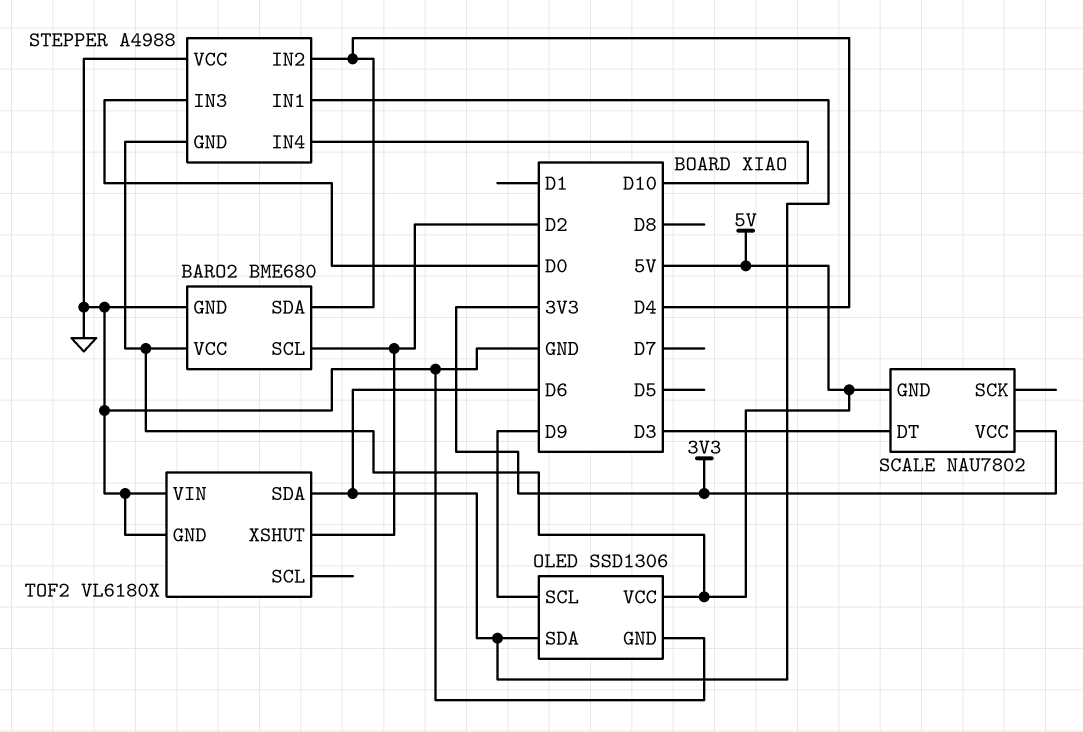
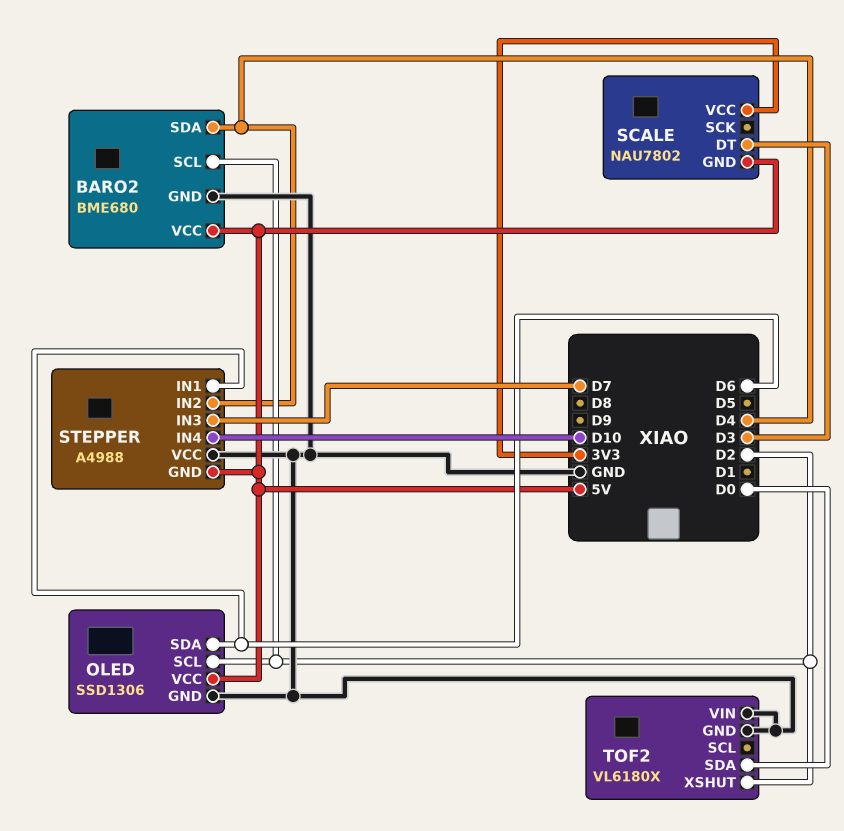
OLED pin SCL: D9 -> D2
STEPPER pin IN3: D0 -> D7
TOF2 pin SDA: D6 -> D0

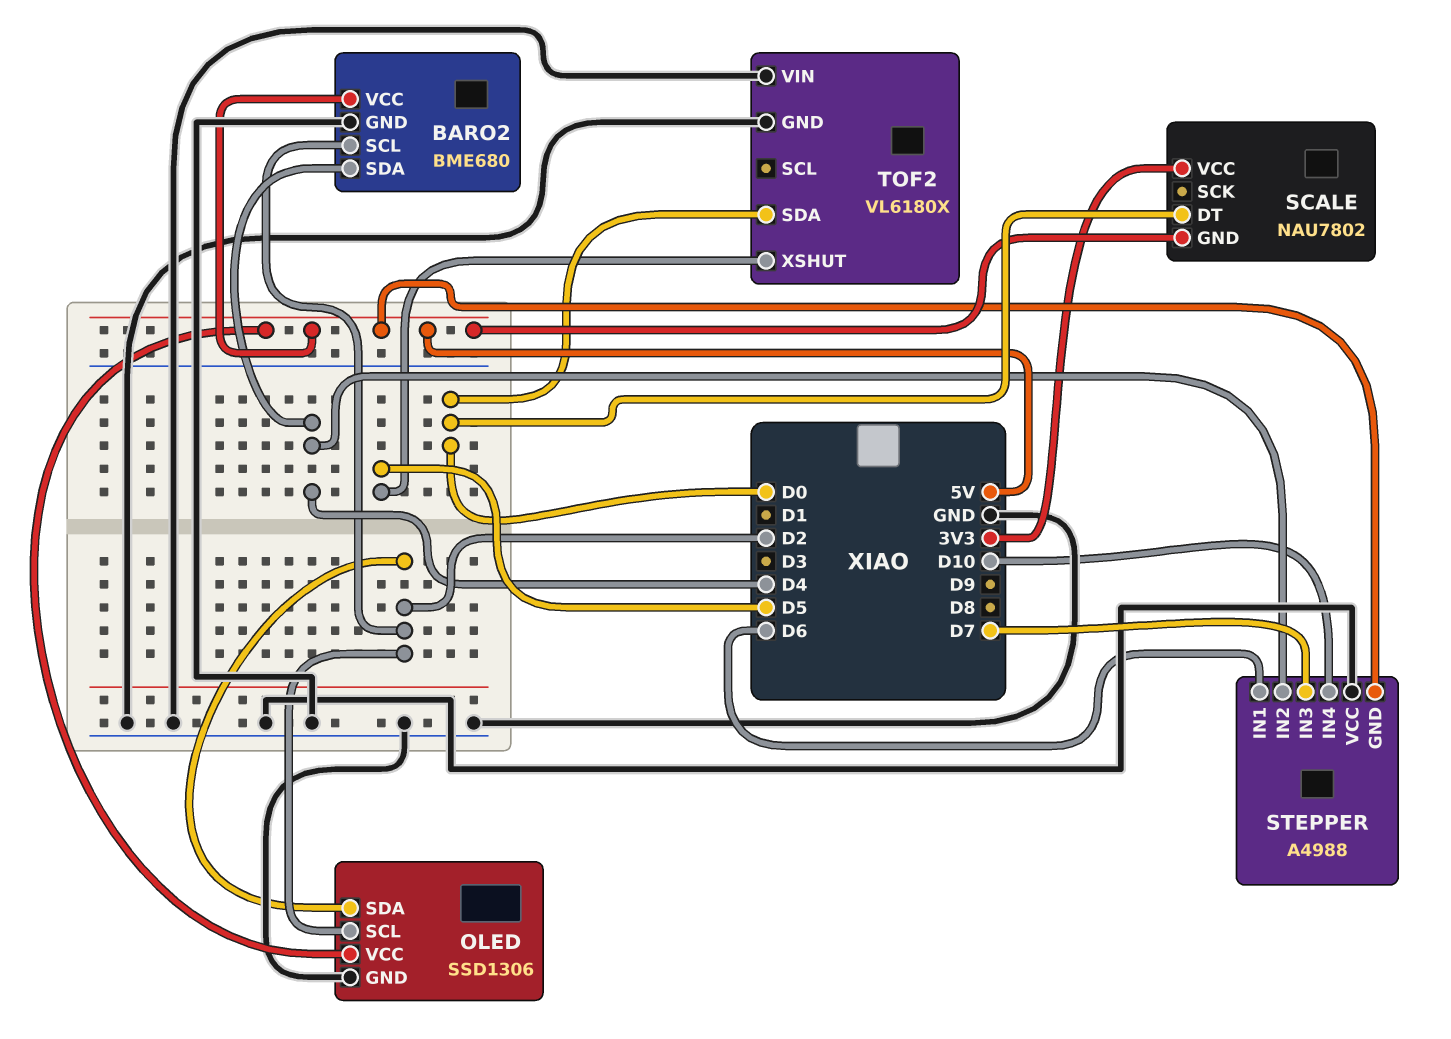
OLED pin SDA: D6 -> D2
SCALE pin DT: D3 -> D0
TOF2 pin XSHUT: D2 -> D5

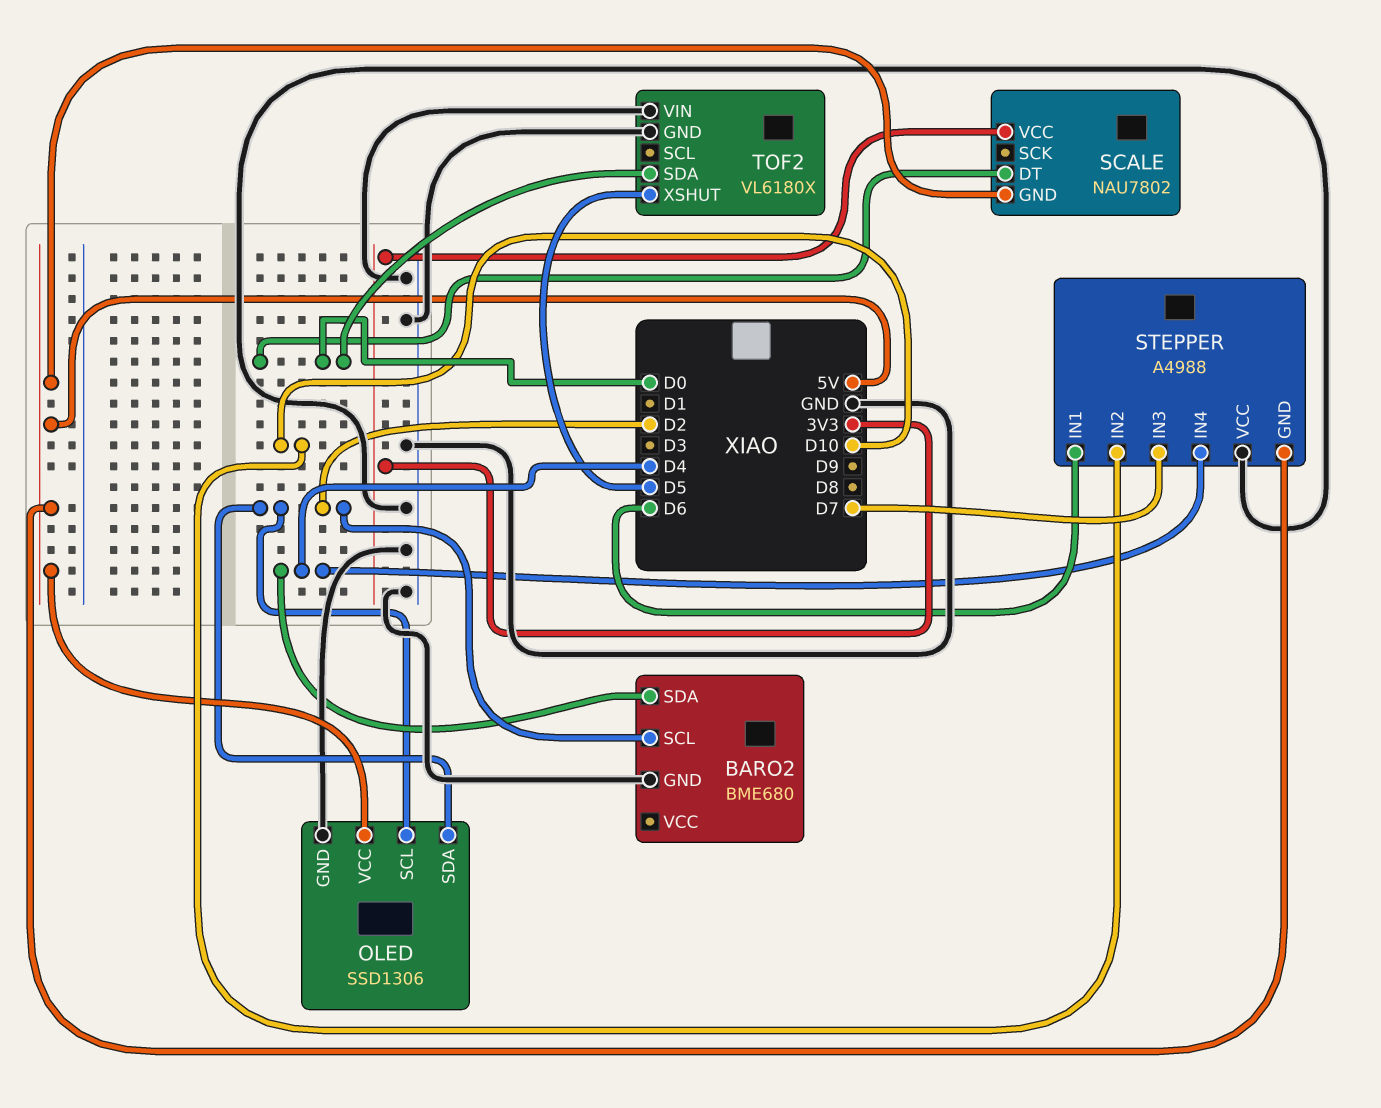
BARO2 pin VCC: 5V -> none
STEPPER pin IN2: D4 -> D10
STEPPER pin IN4: D10 -> D4

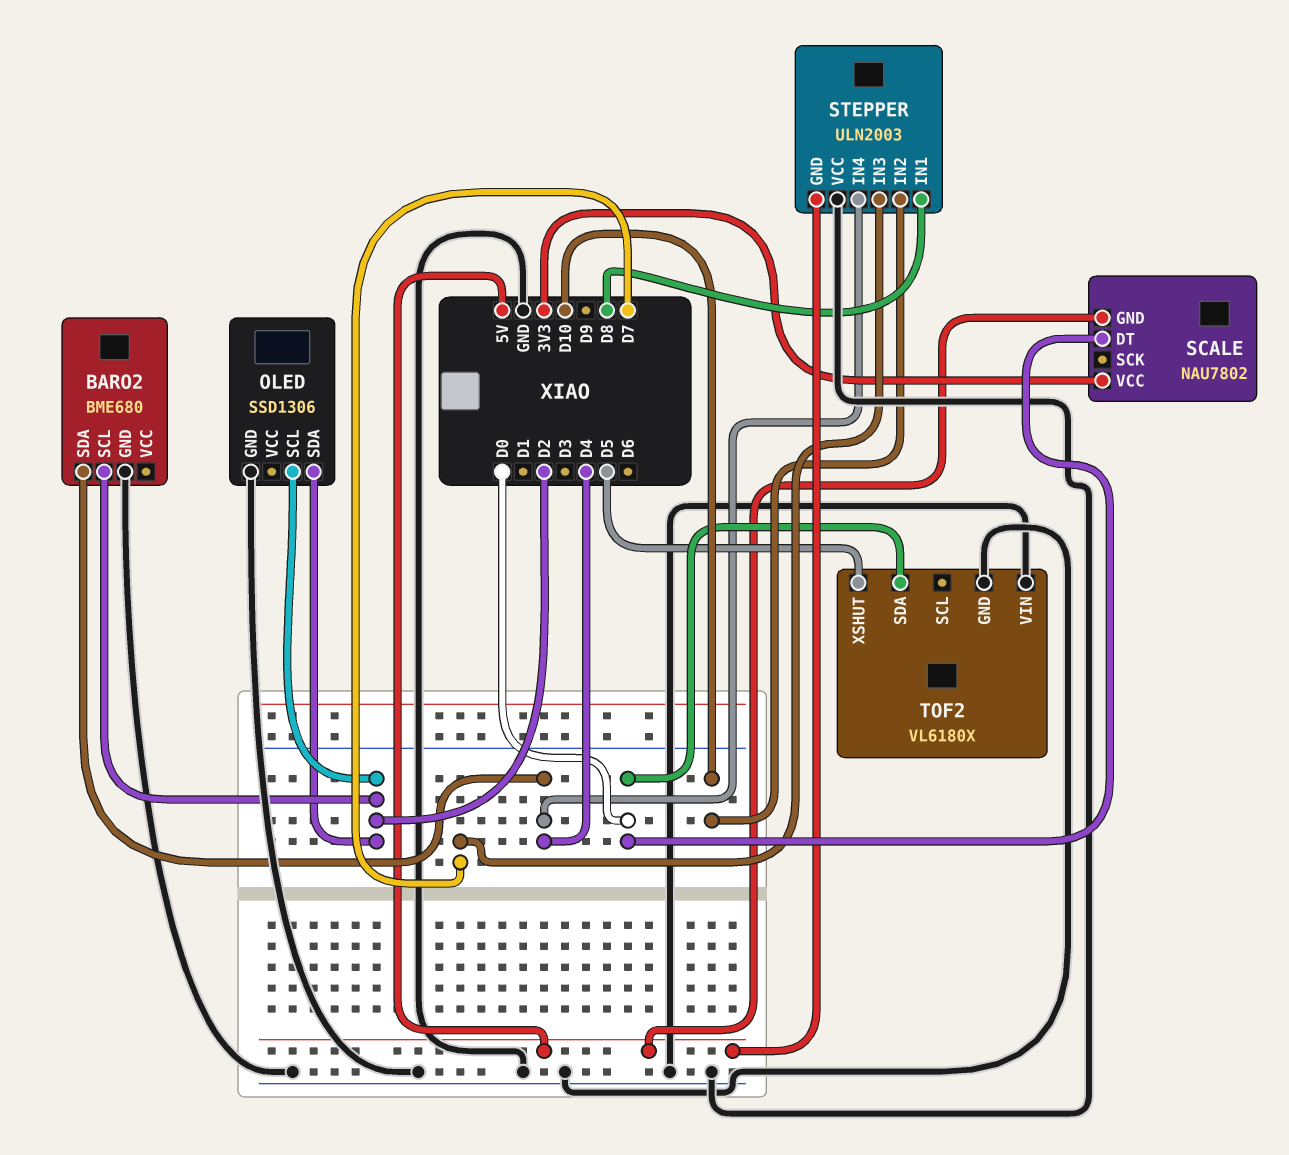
OLED pin VCC: 5V -> none
STEPPER: A4988 -> ULN2003
STEPPER pin IN1: D6 -> D8

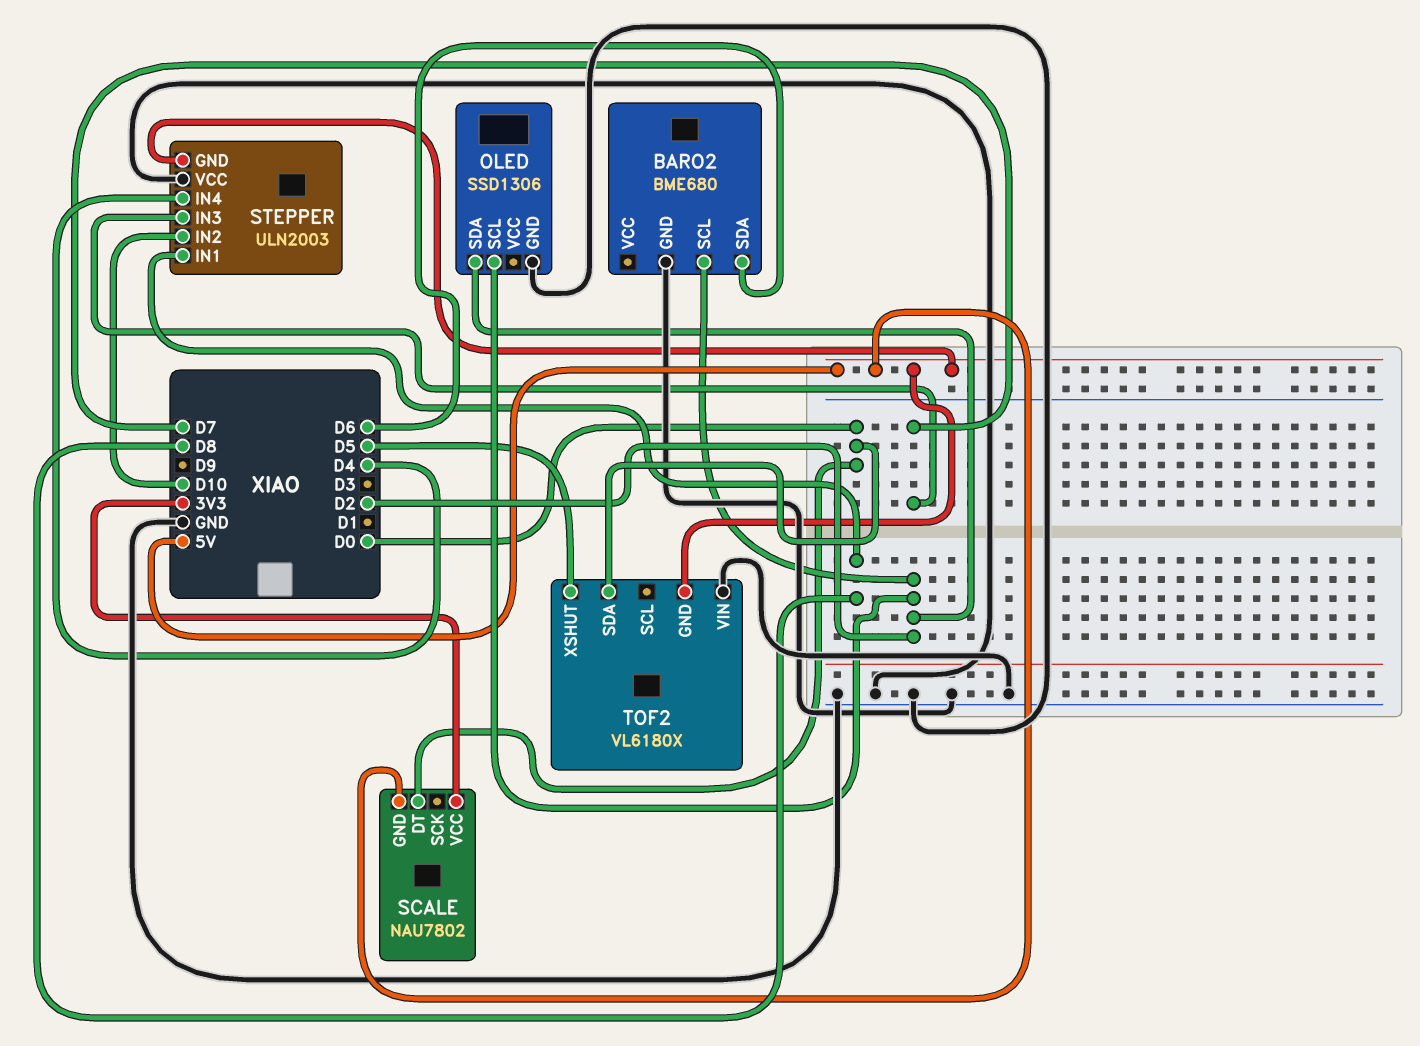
BARO2 pin SDA: D4 -> D6
TOF2 pin GND: GND -> 5V

